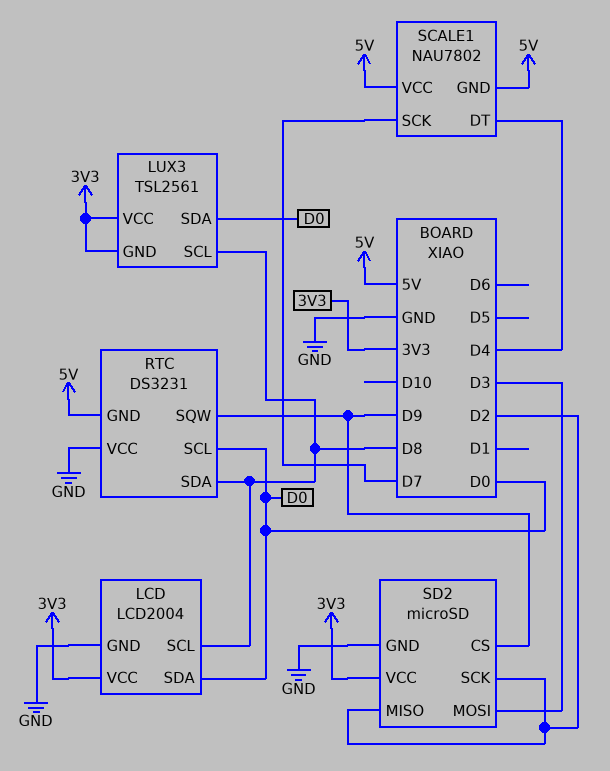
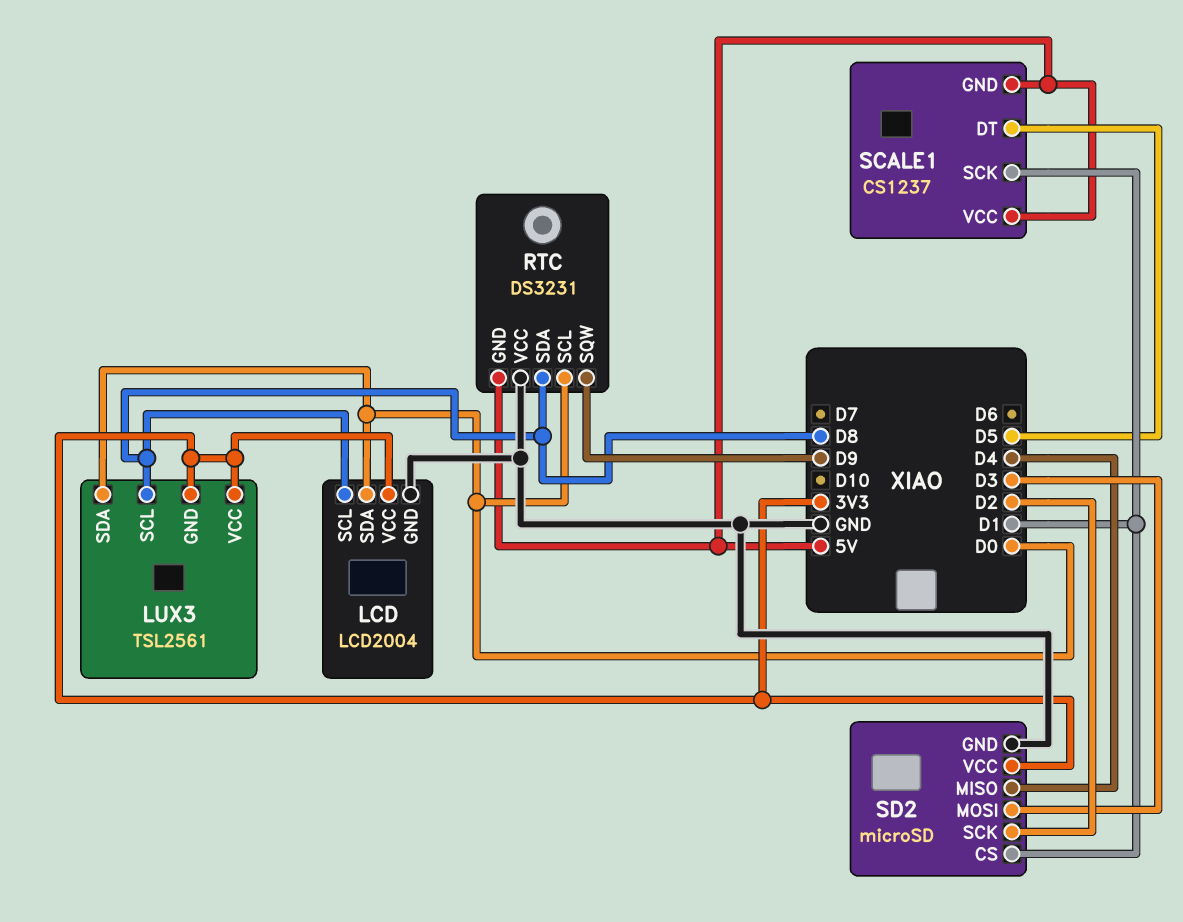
SCALE1: NAU7802 -> CS1237
SCALE1 pin DT: D4 -> D5
SCALE1 pin SCK: D7 -> D1
SD2 pin CS: D9 -> D1
SD2 pin MISO: D2 -> D4

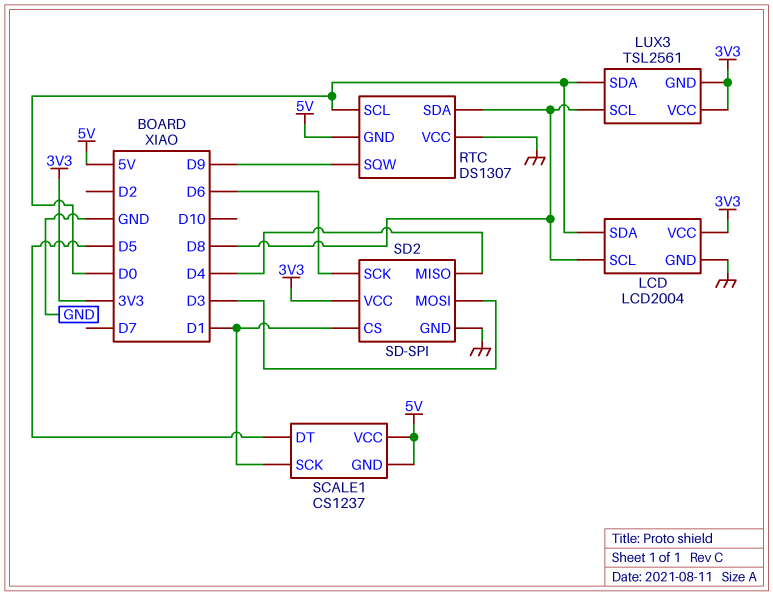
RTC: DS3231 -> DS1307
SD2: microSD -> SD-SPI
SD2 pin SCK: D2 -> D6

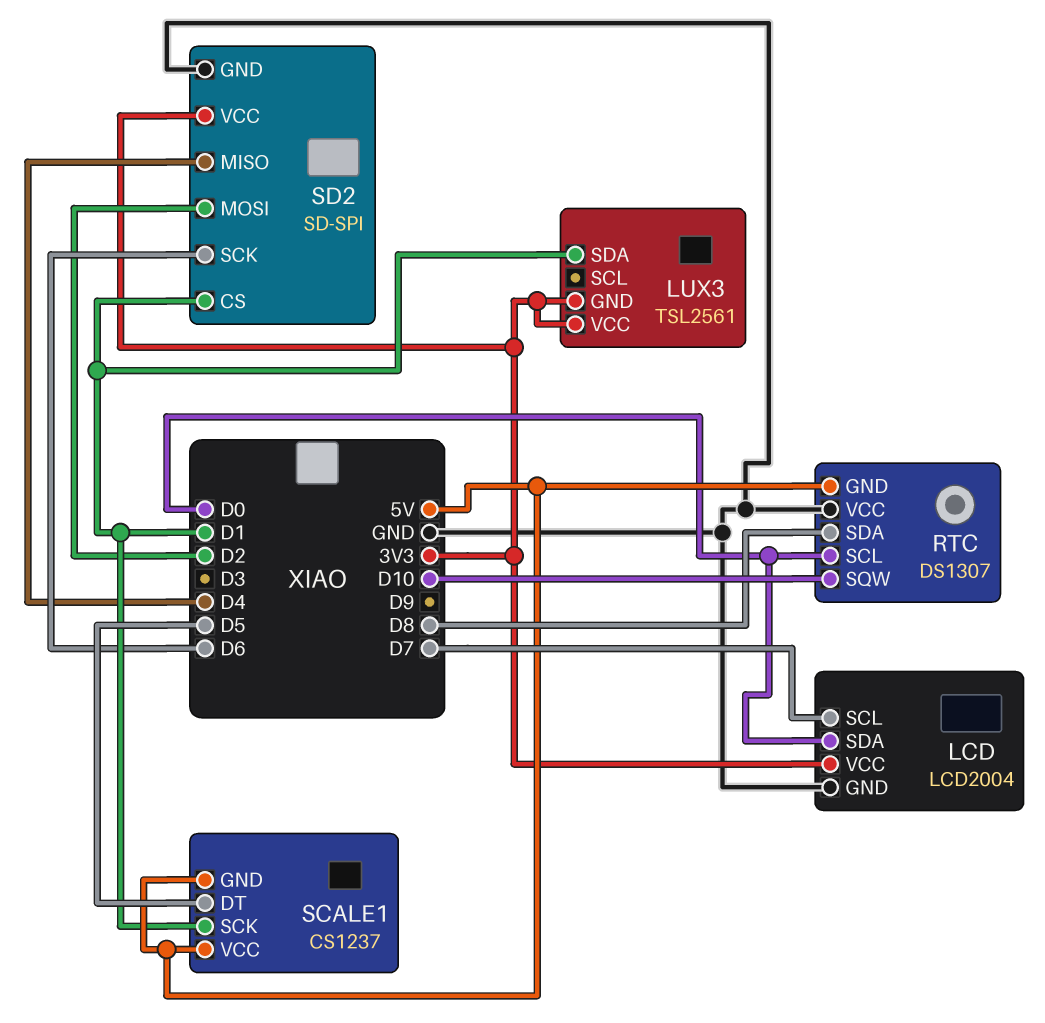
LCD pin SCL: D8 -> D7
LUX3 pin SCL: D8 -> none
LUX3 pin SDA: D0 -> D1
RTC pin SQW: D9 -> D10
SD2 pin MOSI: D3 -> D2

